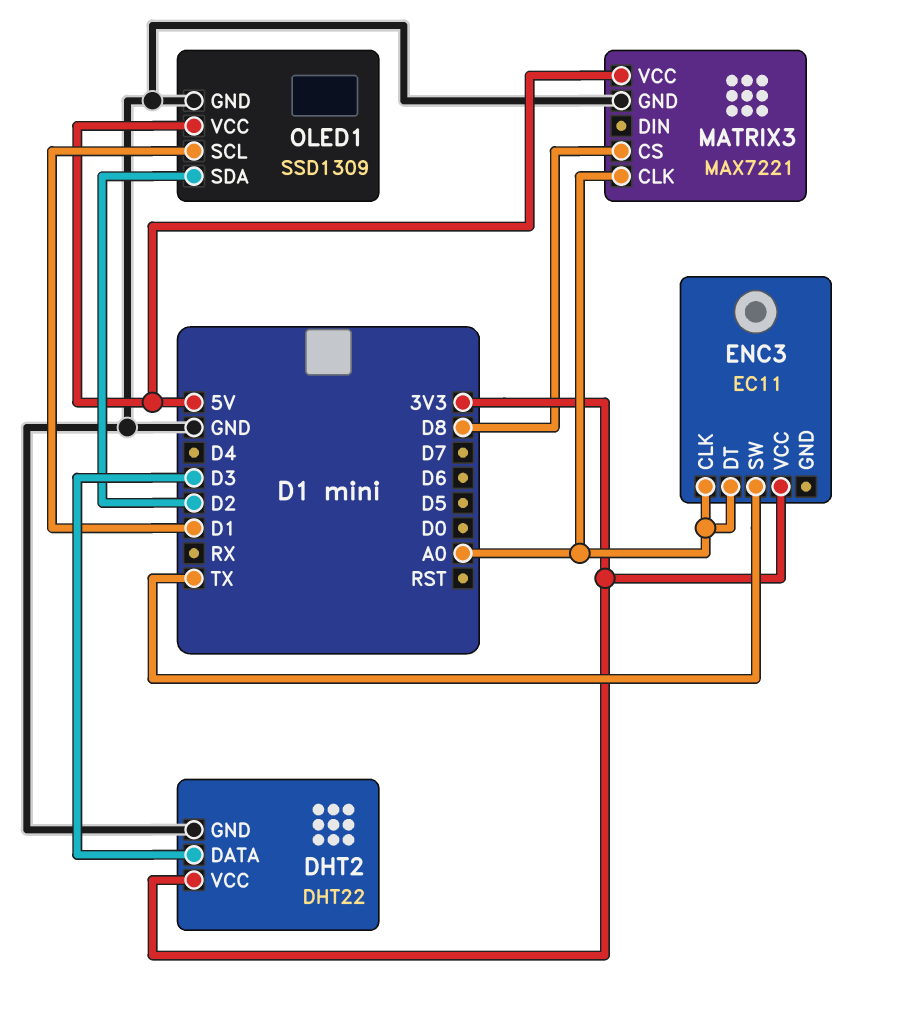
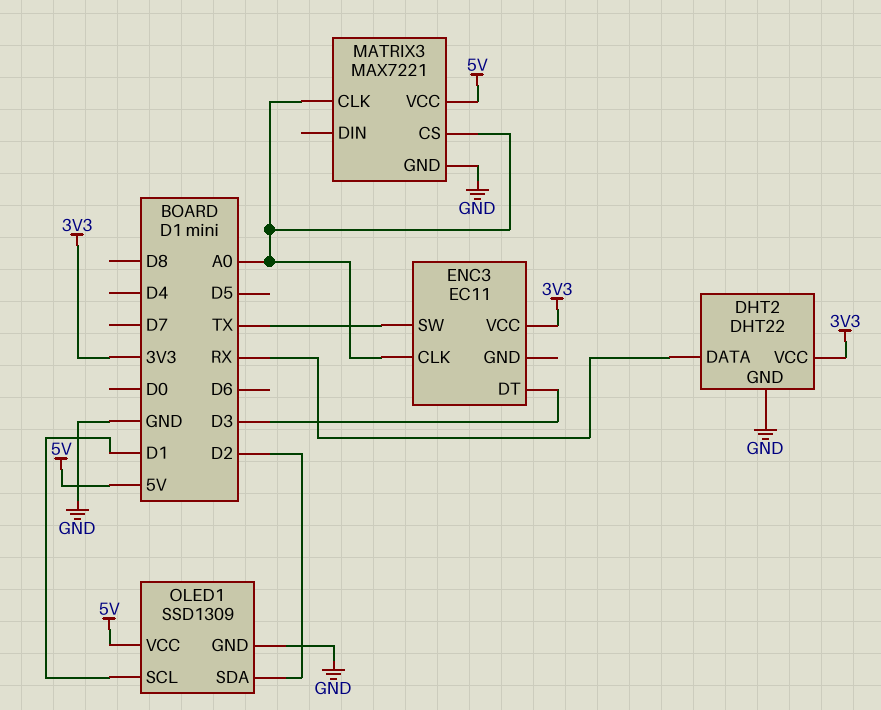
DHT2 pin DATA: D3 -> RX
ENC3 pin DT: A0 -> D3
MATRIX3 pin CS: D8 -> A0

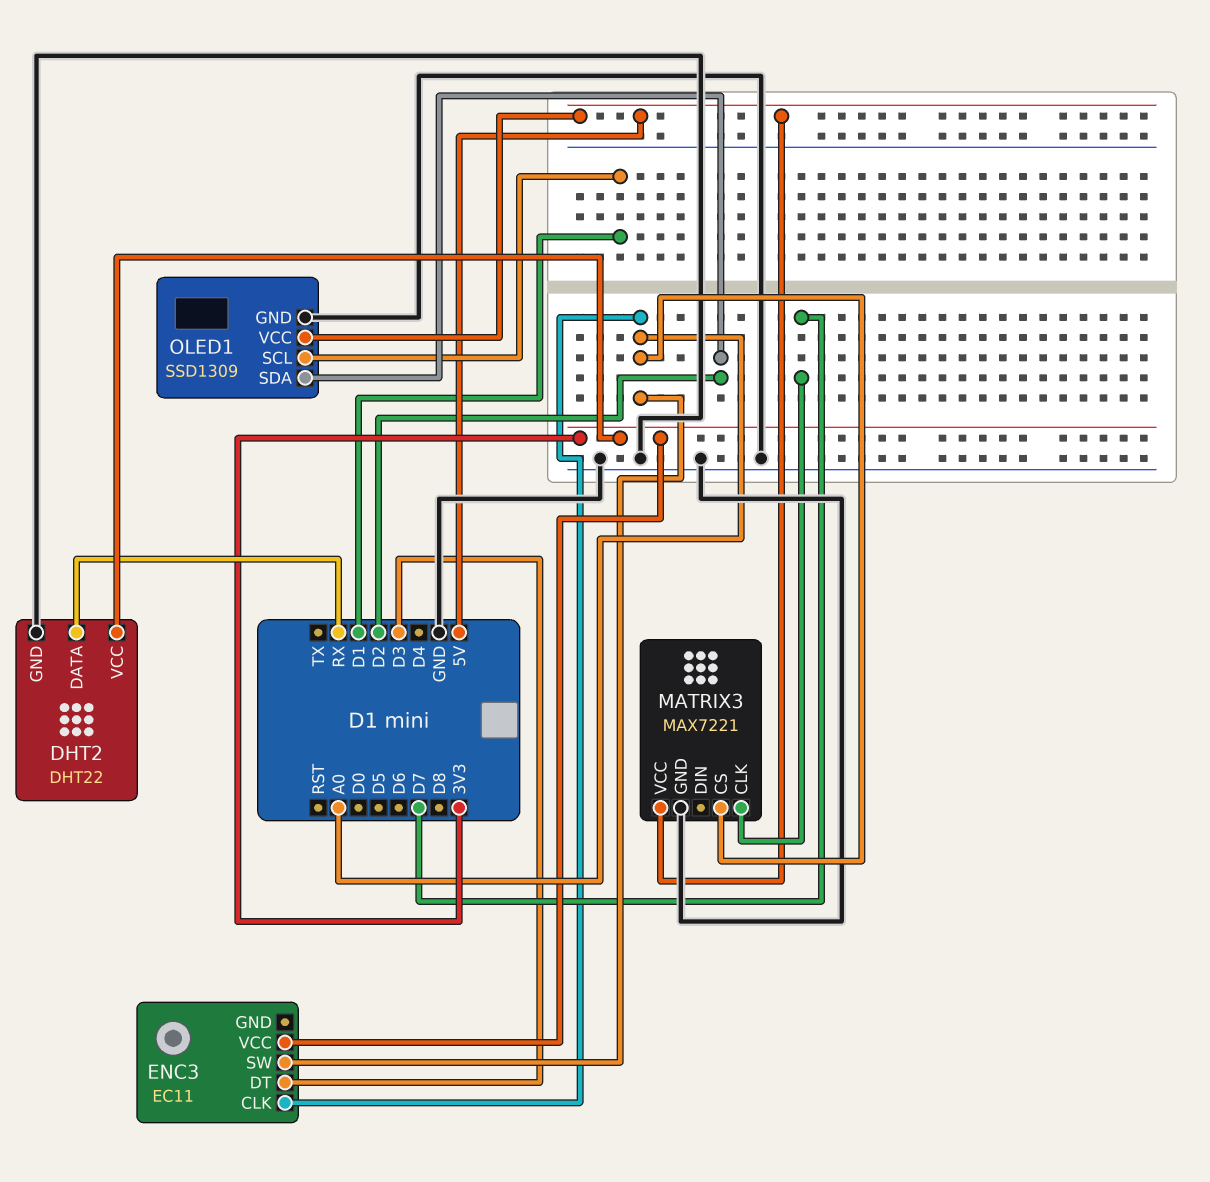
ENC3 pin SW: TX -> A0
MATRIX3 pin CLK: A0 -> D7

